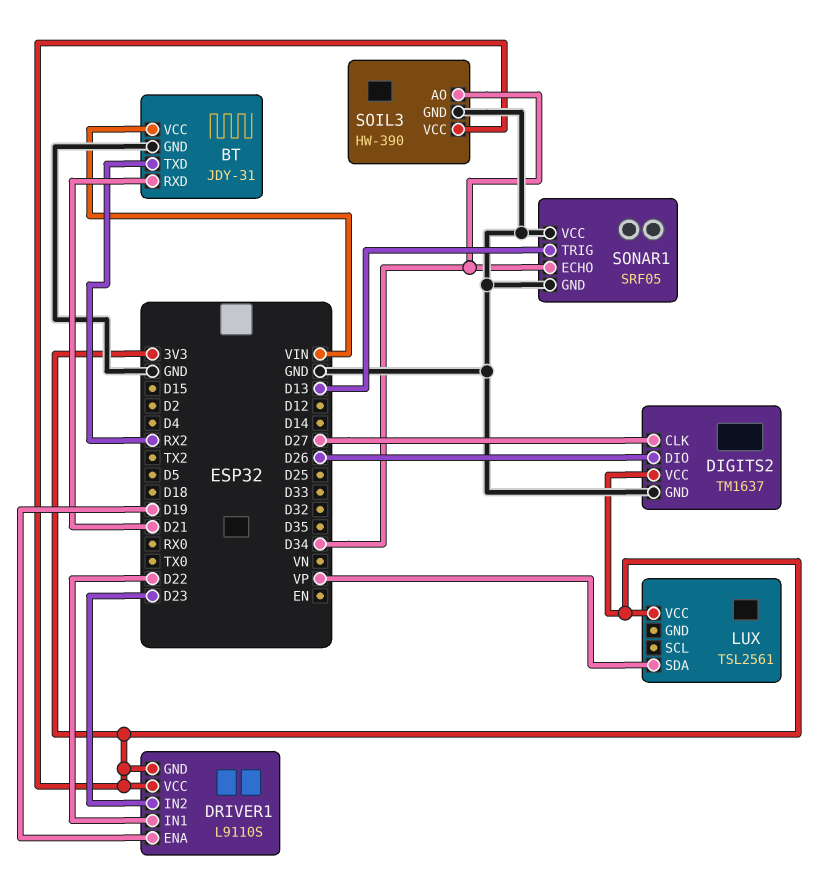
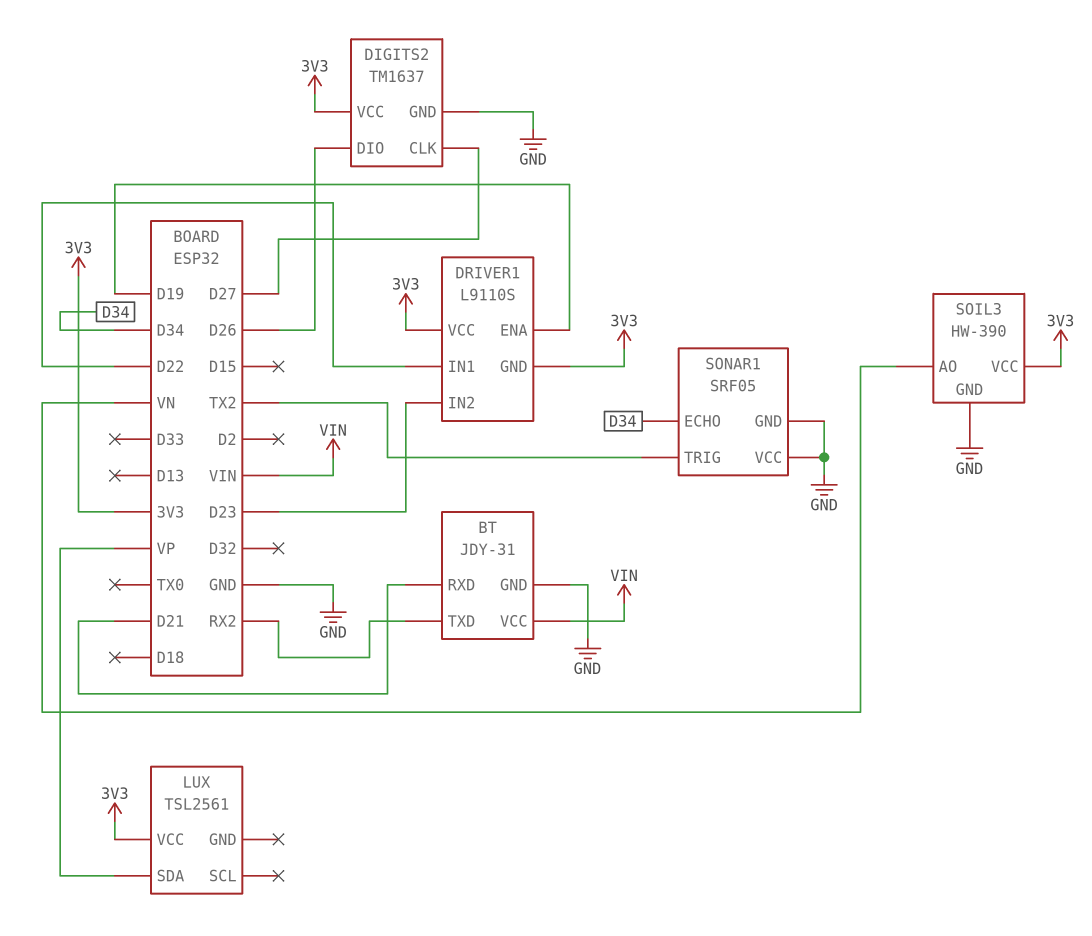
SOIL3 pin AO: D34 -> VN
SONAR1 pin TRIG: D13 -> TX2

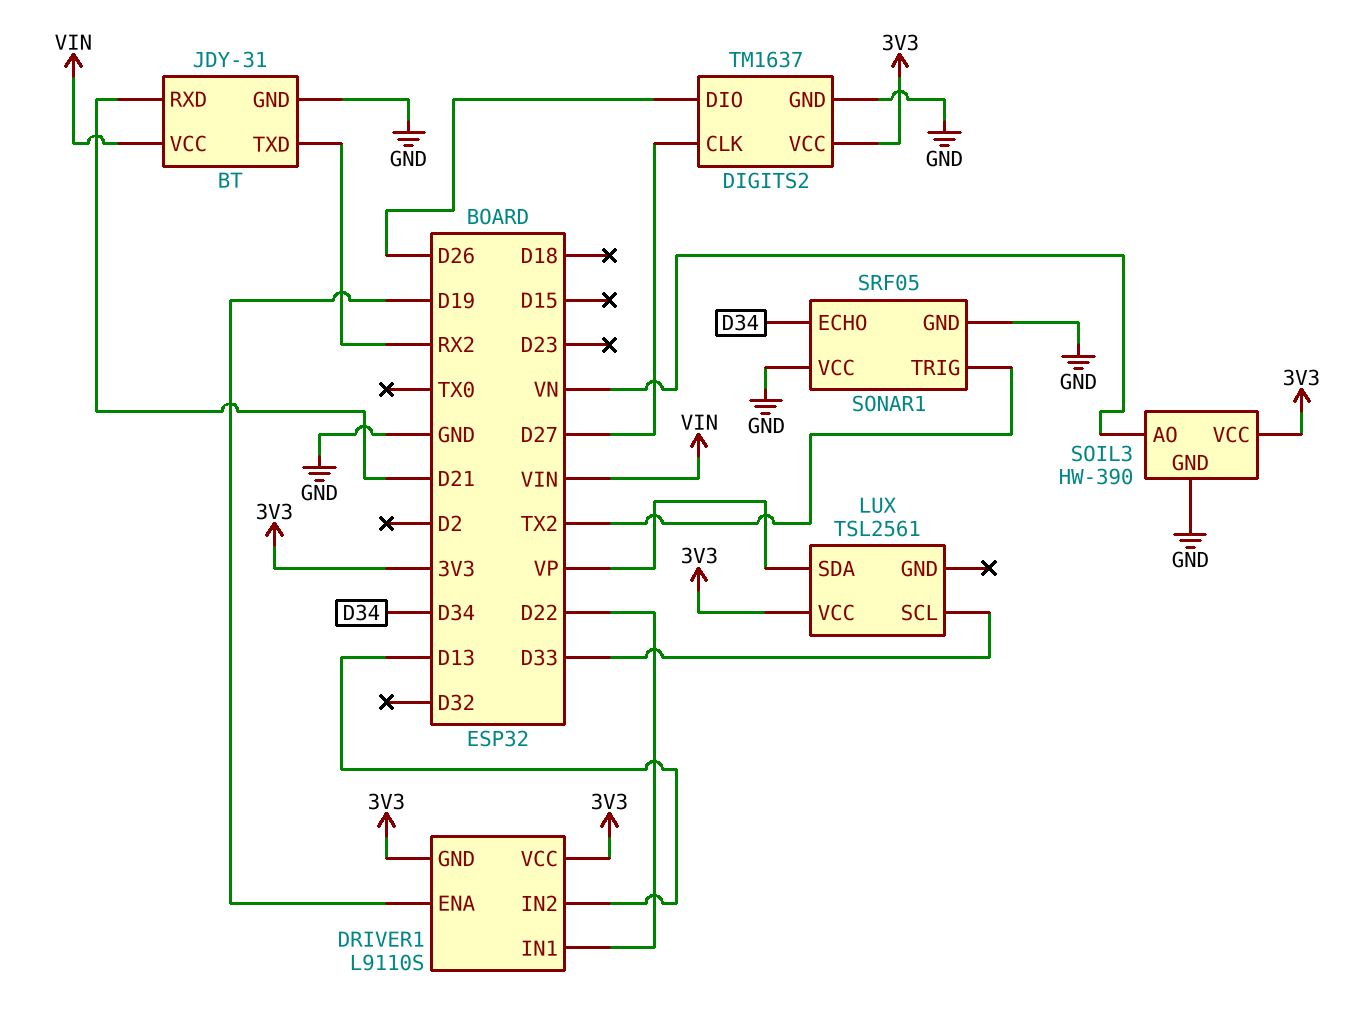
DRIVER1 pin IN2: D23 -> D13
LUX pin SCL: none -> D33

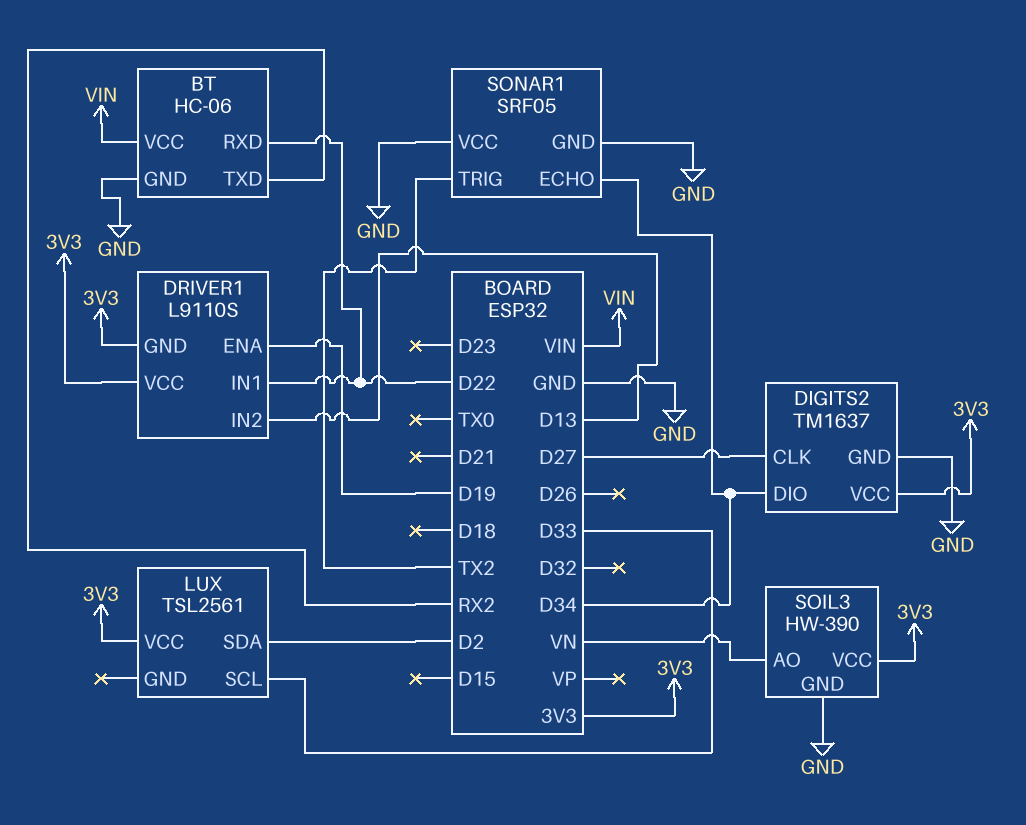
BT: JDY-31 -> HC-06
BT pin RXD: D21 -> D22
DIGITS2 pin DIO: D26 -> D34
LUX pin SDA: VP -> D2

